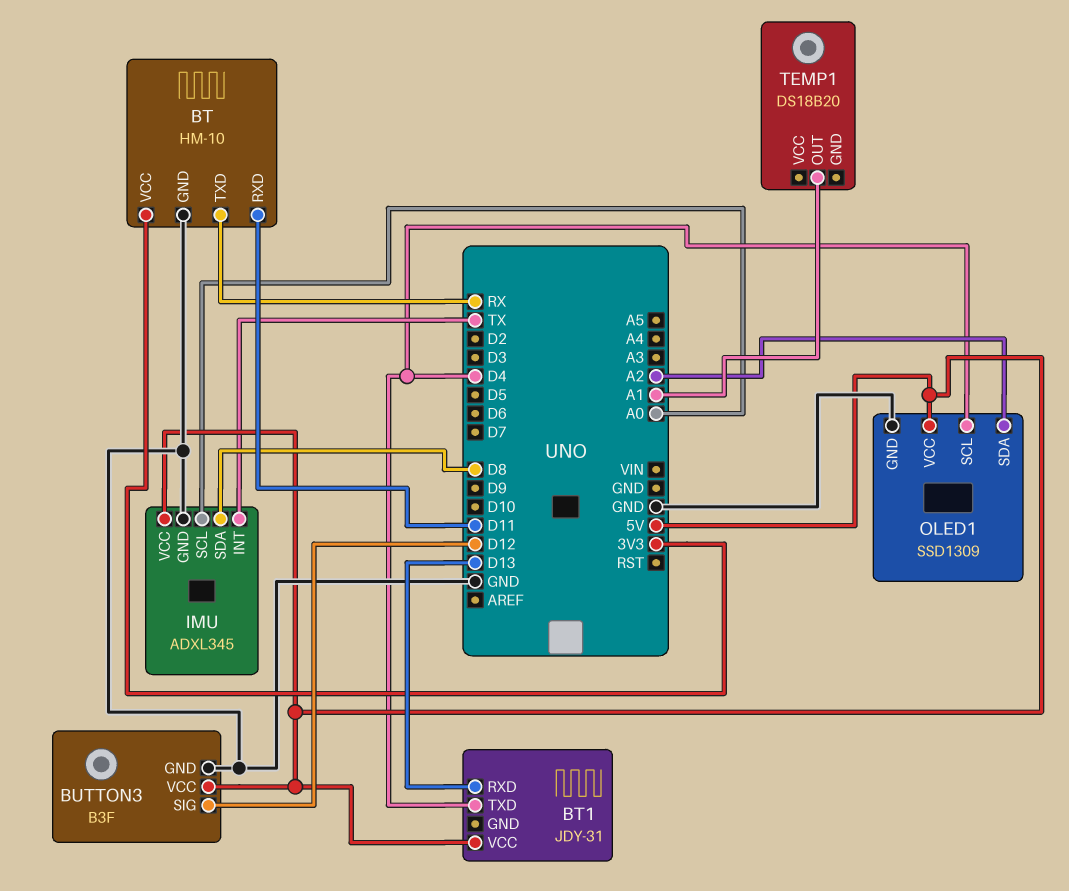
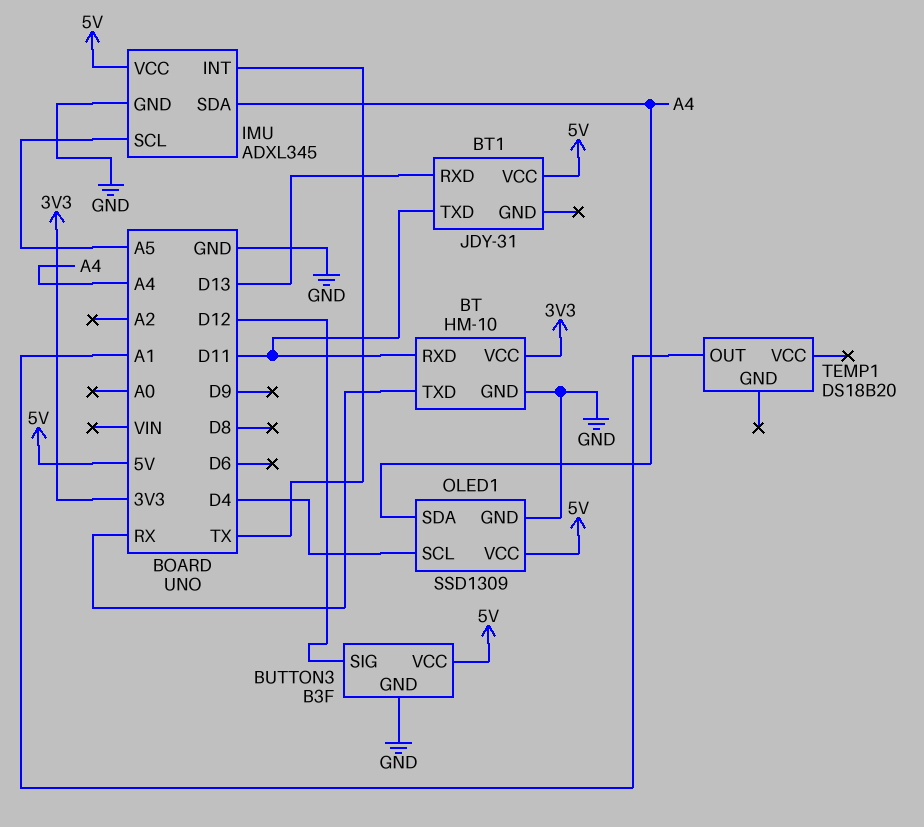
BT1 pin TXD: D4 -> D11
IMU pin SCL: A0 -> A5
IMU pin SDA: D8 -> A4
OLED1 pin SDA: A2 -> A4

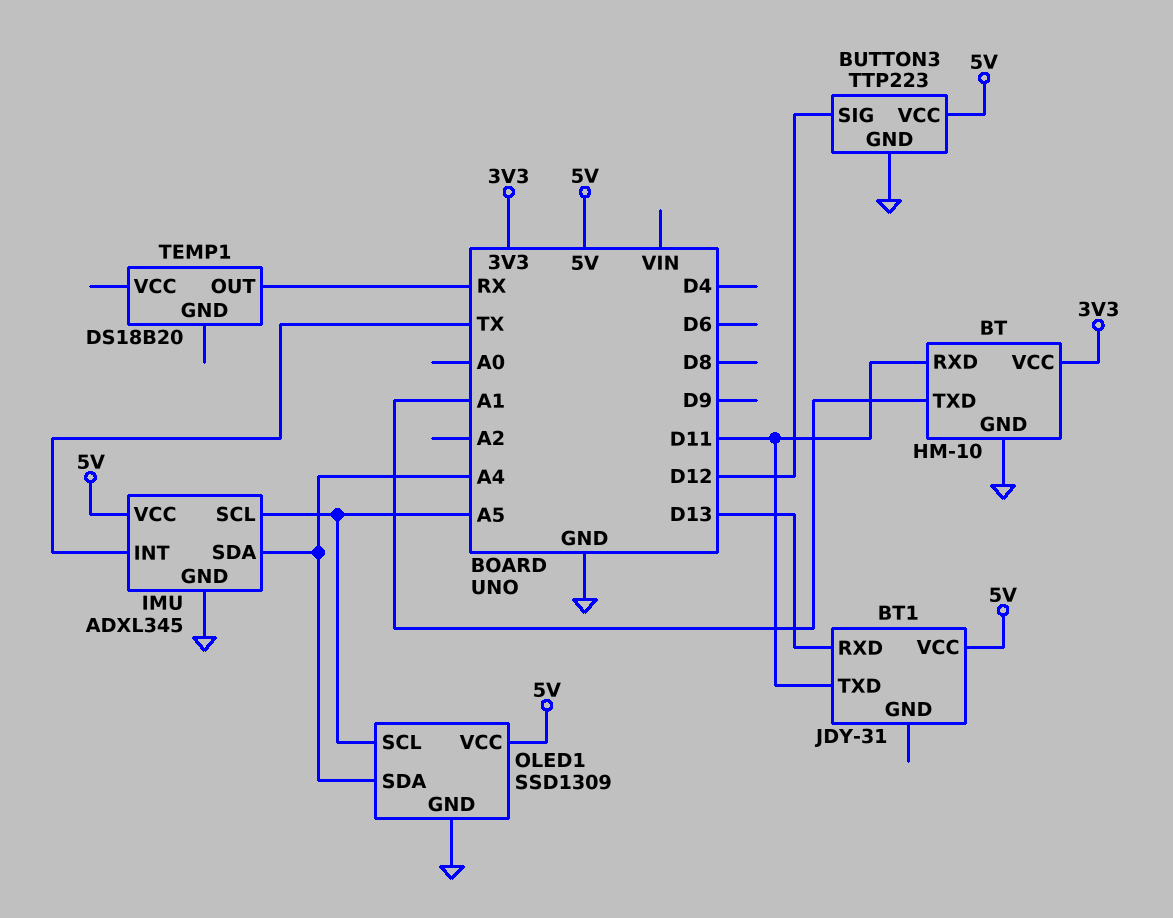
BT pin TXD: RX -> A1
BUTTON3: B3F -> TTP223
OLED1 pin SCL: D4 -> A5
TEMP1 pin OUT: A1 -> RX

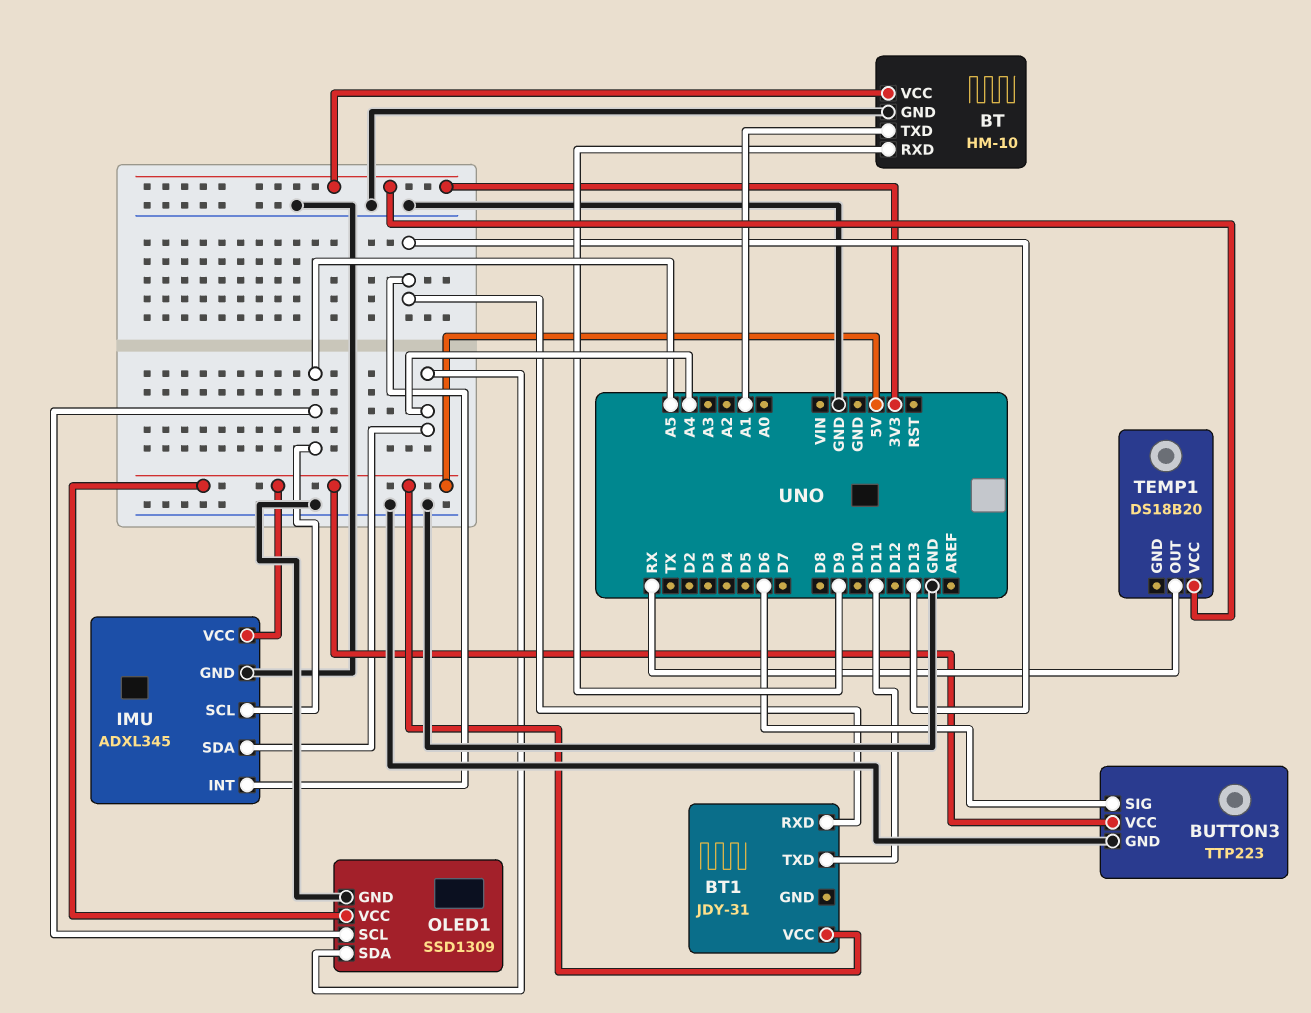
BT pin RXD: D11 -> D9
BUTTON3 pin SIG: D12 -> D6
IMU pin INT: TX -> D13
TEMP1 pin VCC: none -> 3V3

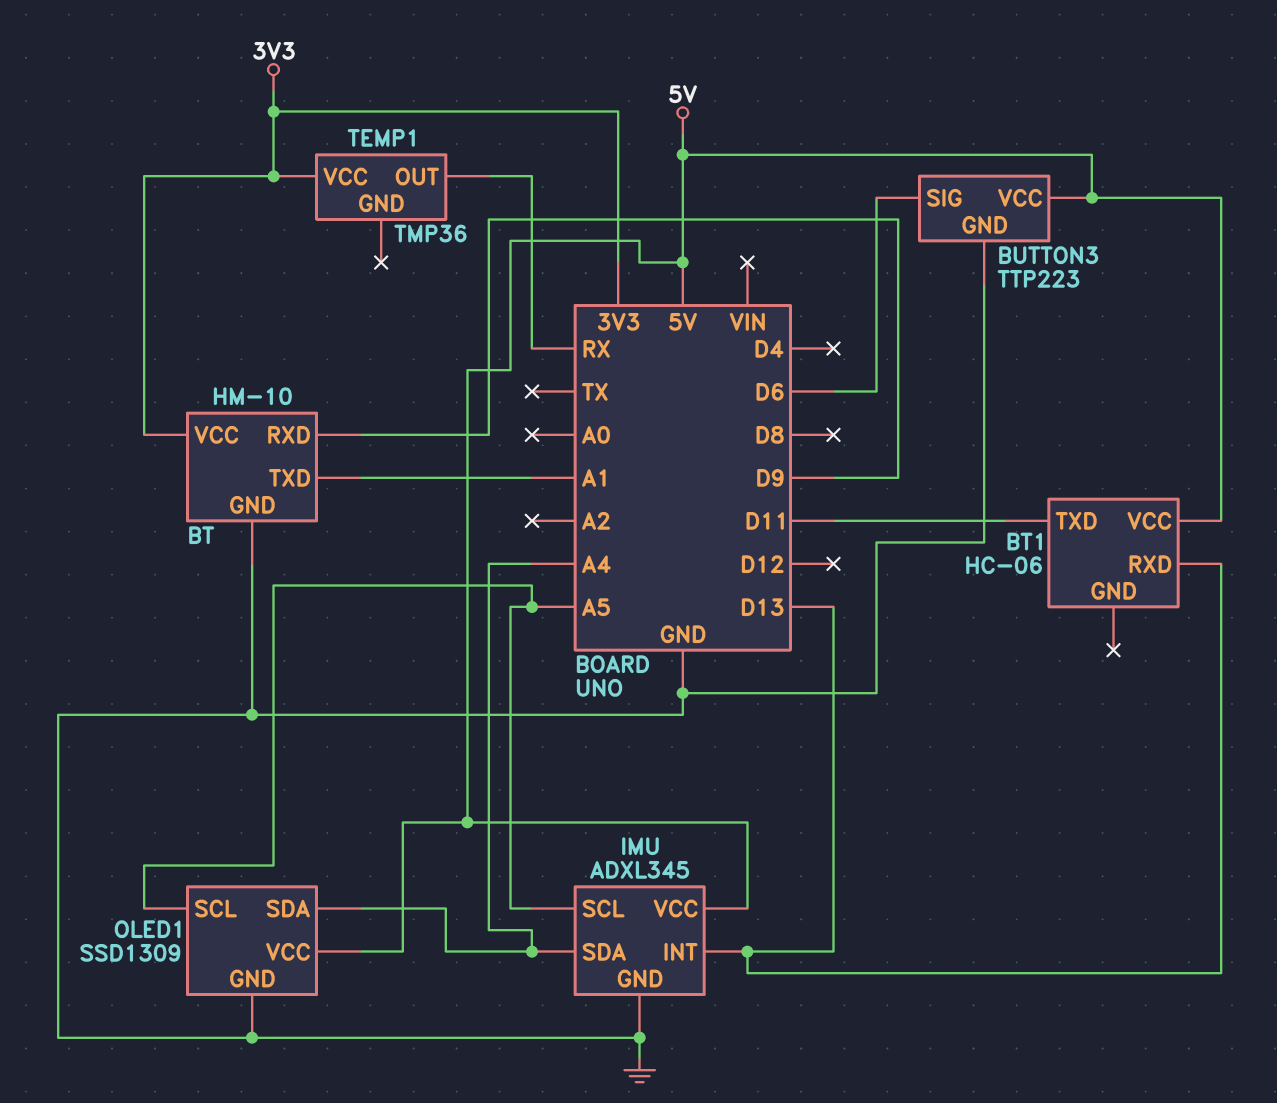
BT1: JDY-31 -> HC-06
TEMP1: DS18B20 -> TMP36

